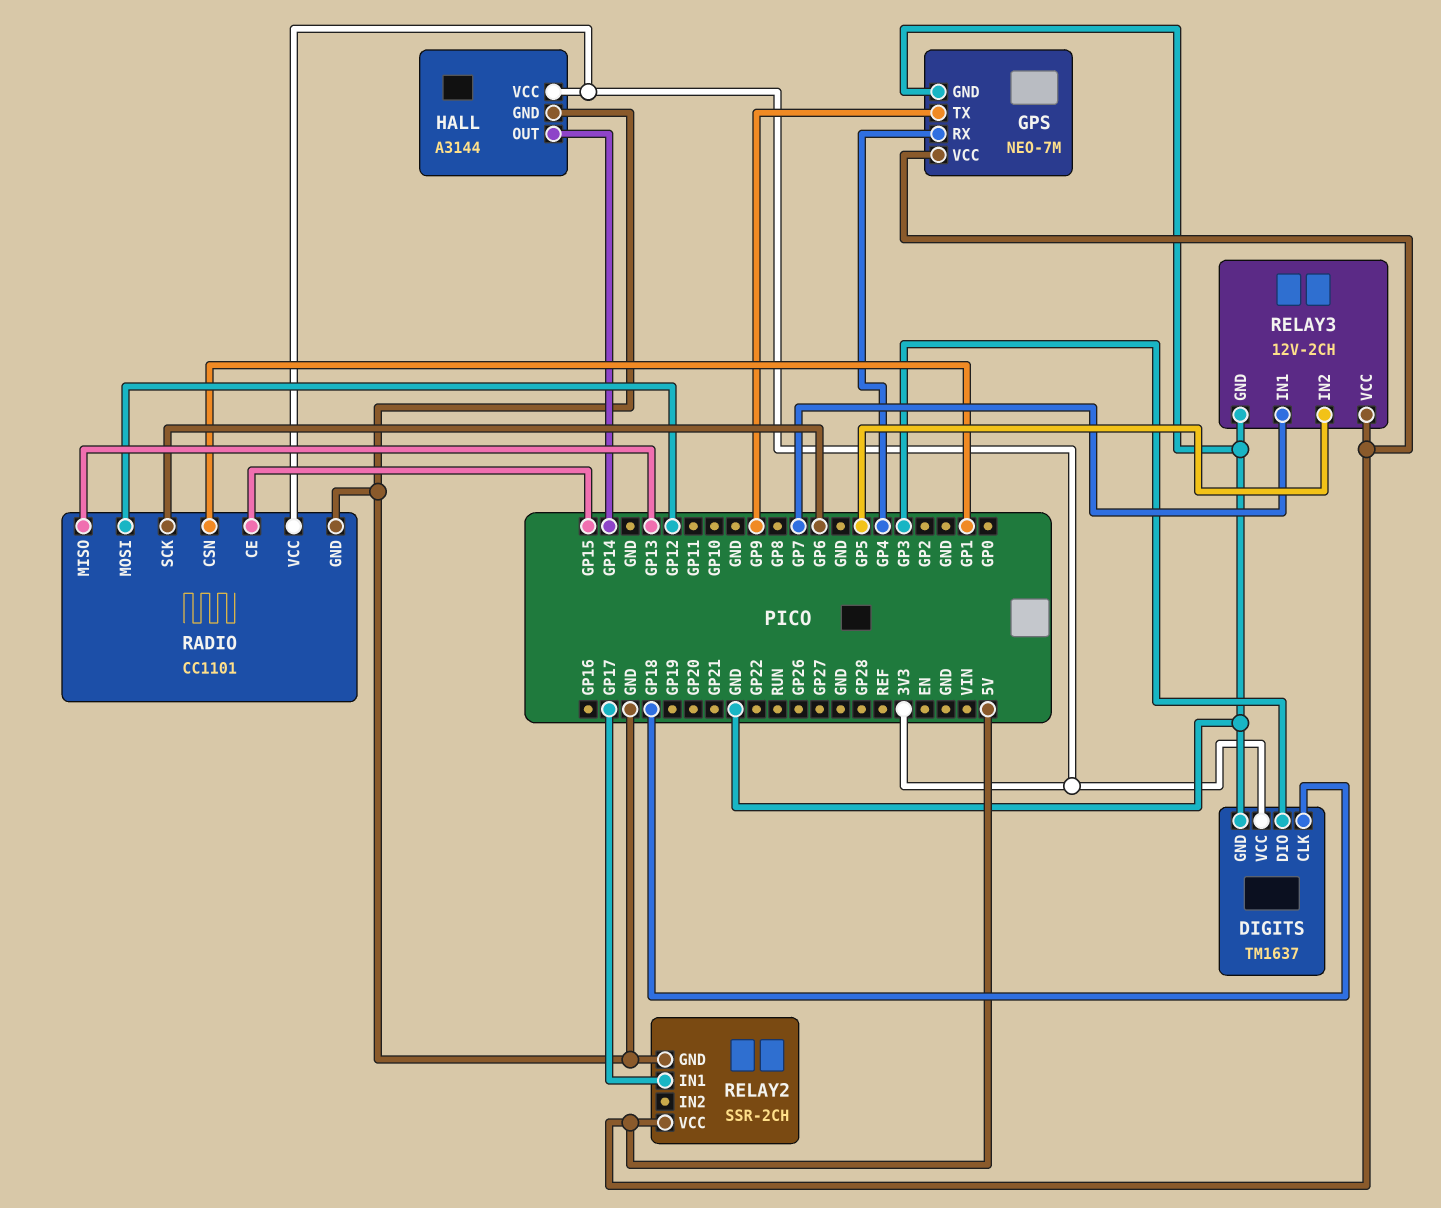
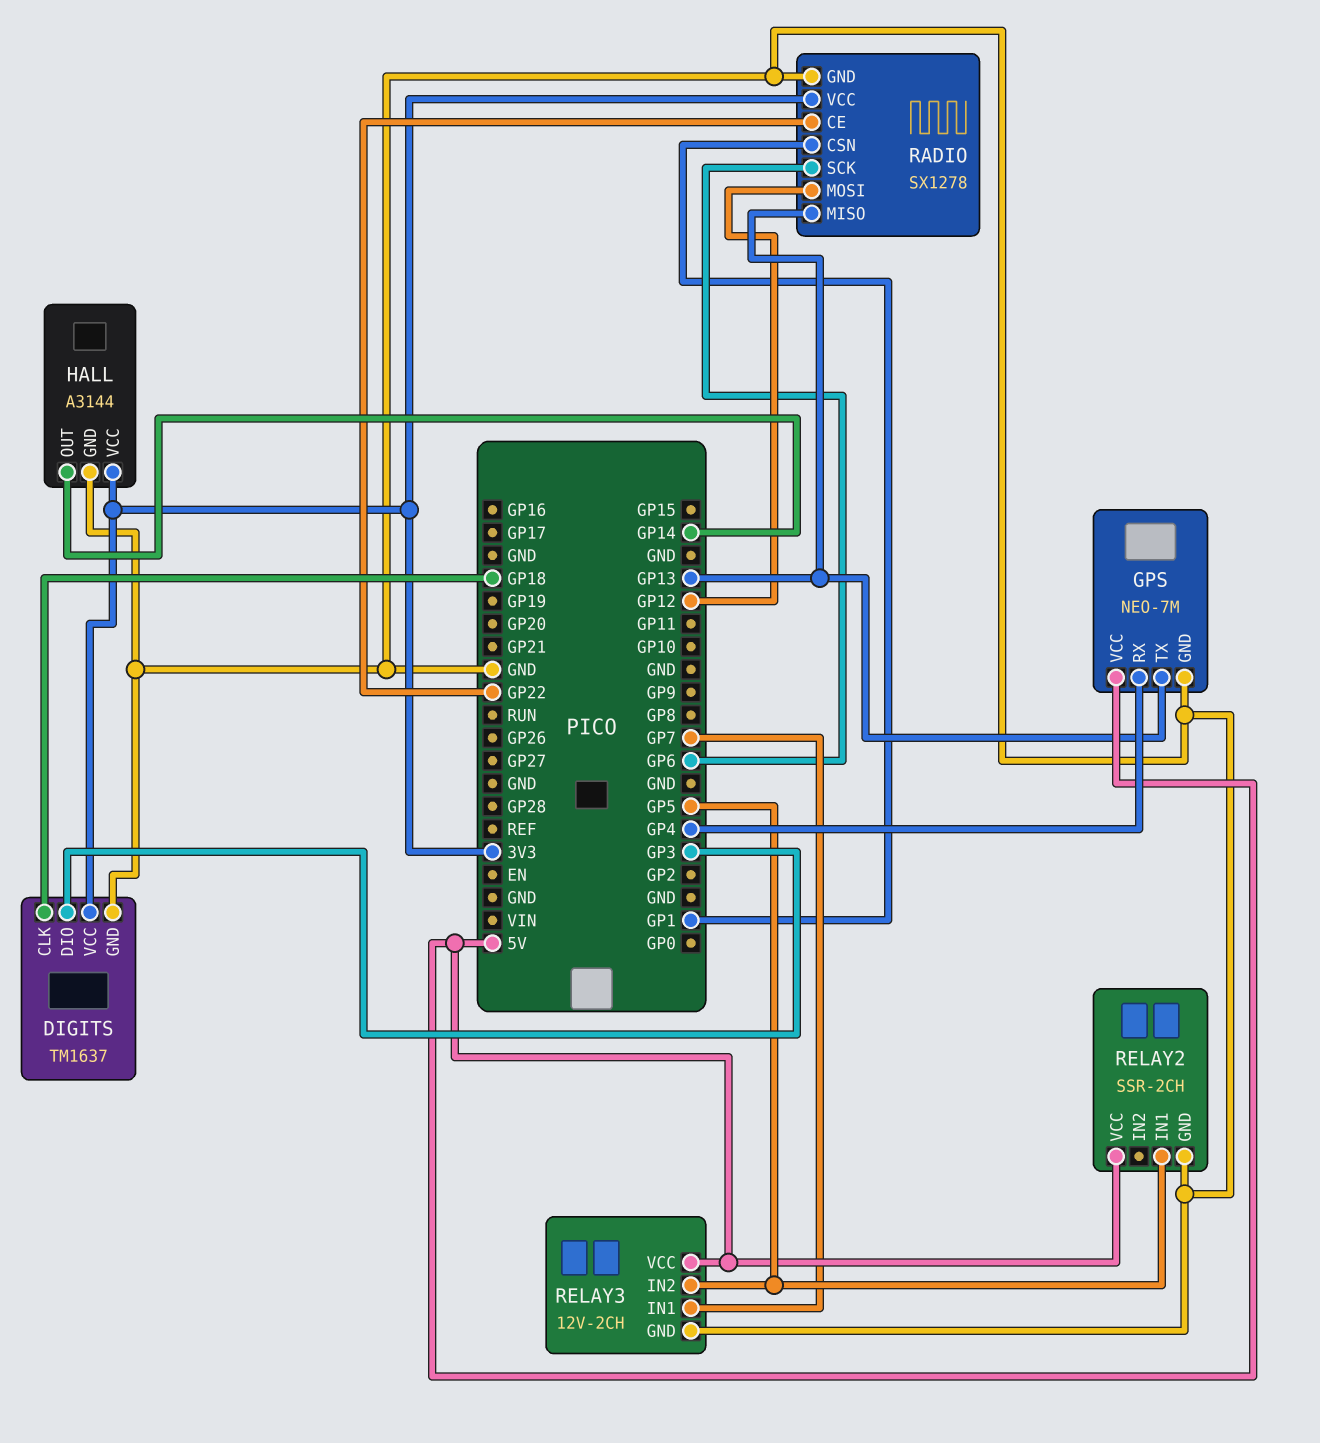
GPS pin TX: GP9 -> GP13
RADIO: CC1101 -> SX1278
RADIO pin CE: GP15 -> GP22
RELAY2 pin IN1: GP17 -> GP5

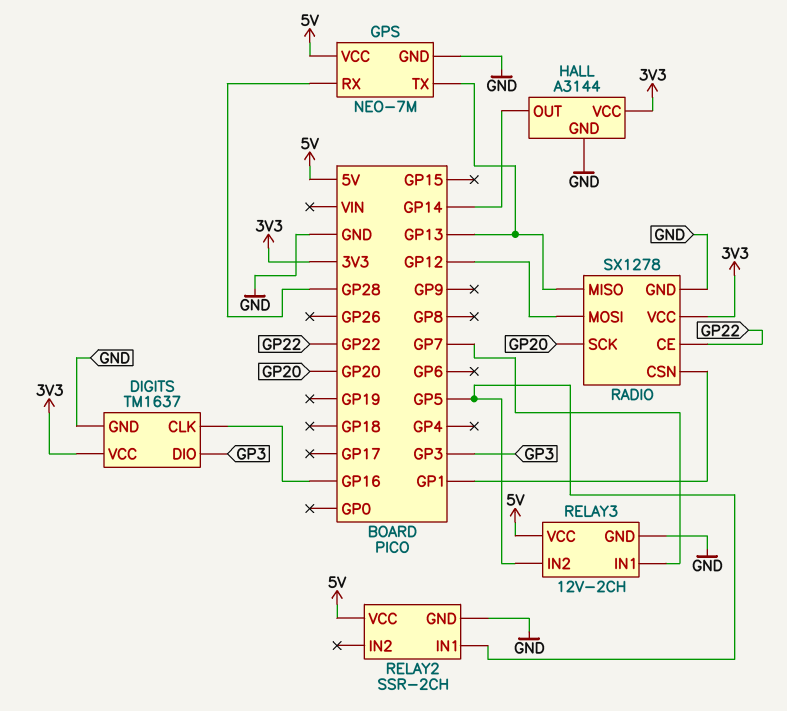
DIGITS pin CLK: GP18 -> GP16
GPS pin RX: GP4 -> GP28
RADIO pin SCK: GP6 -> GP20

